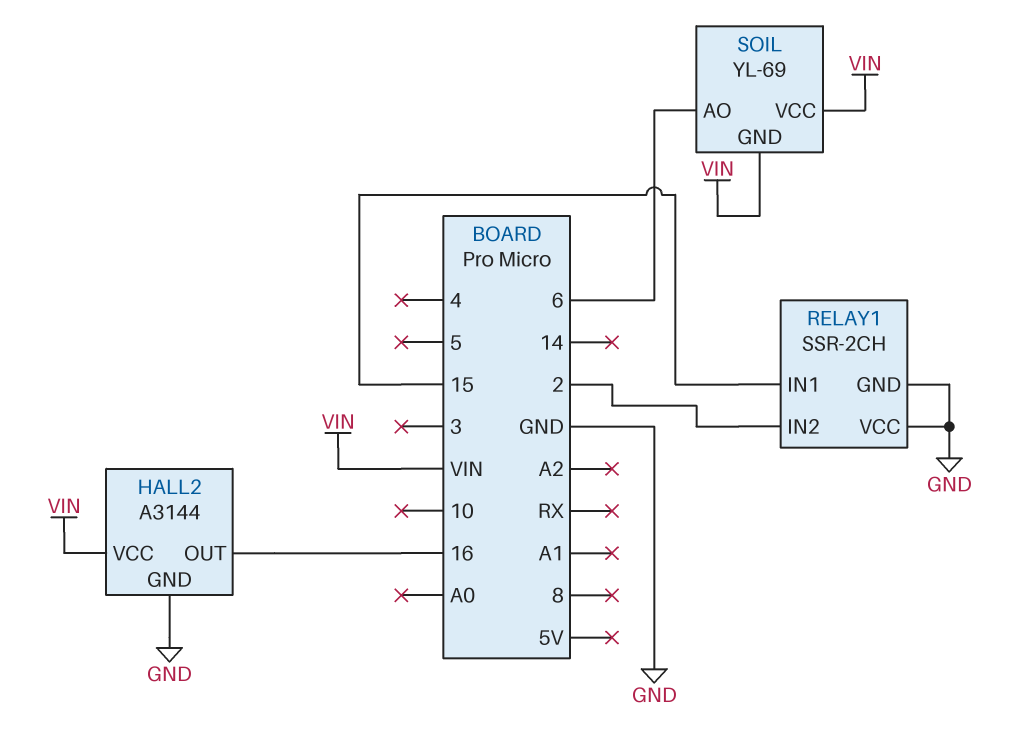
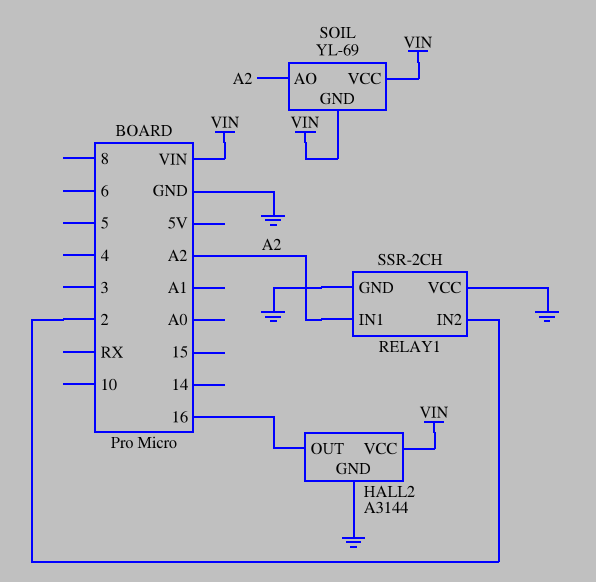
RELAY1 pin IN1: 15 -> A2
SOIL pin AO: 6 -> A2

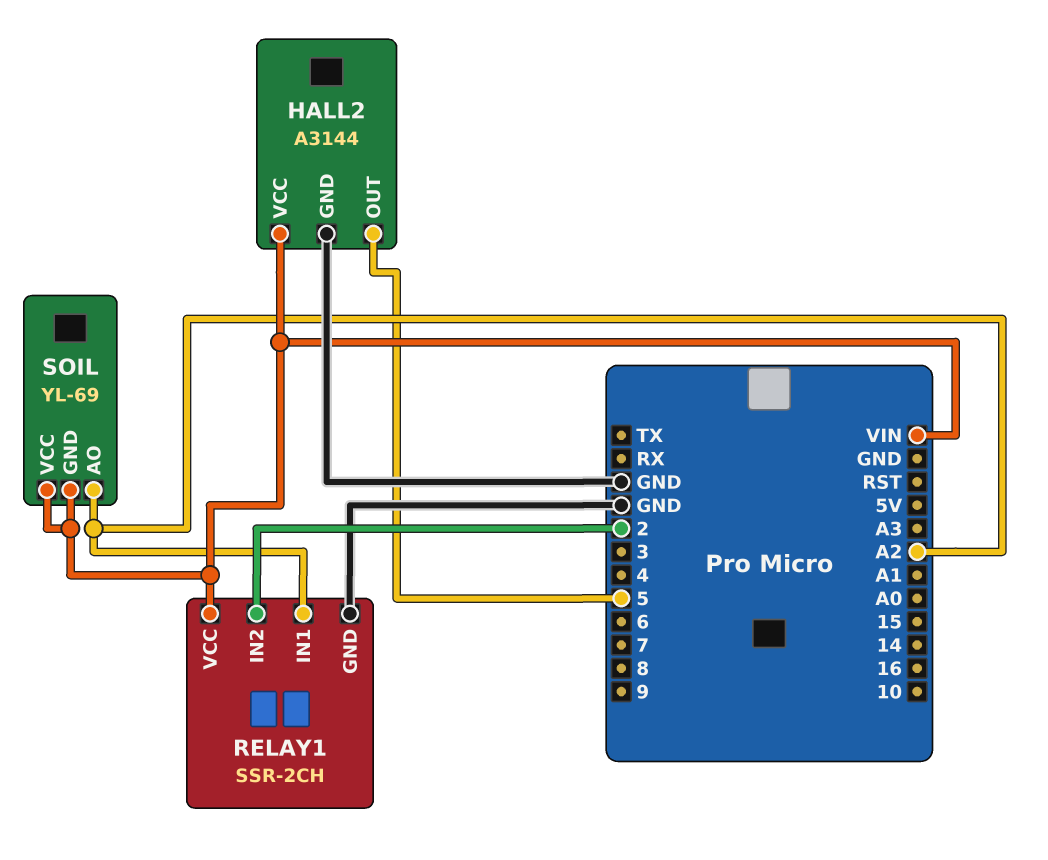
HALL2 pin OUT: 16 -> 5
RELAY1 pin VCC: GND -> VIN

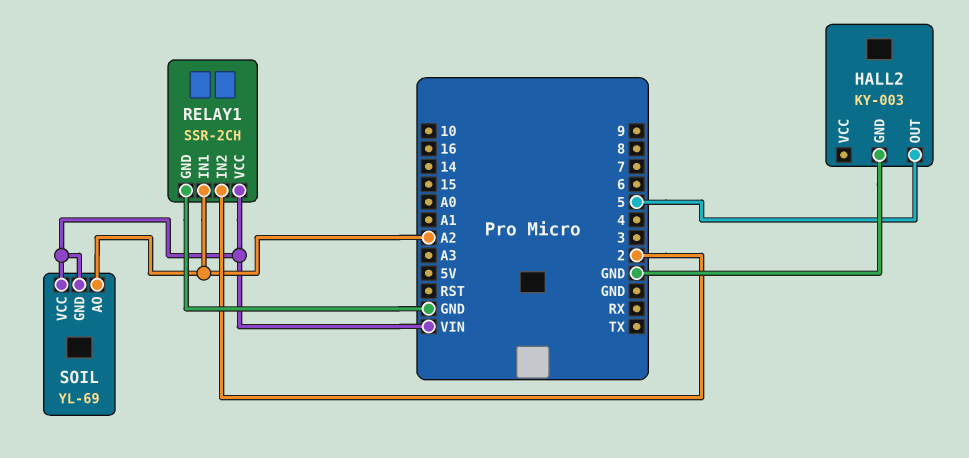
HALL2: A3144 -> KY-003
HALL2 pin VCC: VIN -> none

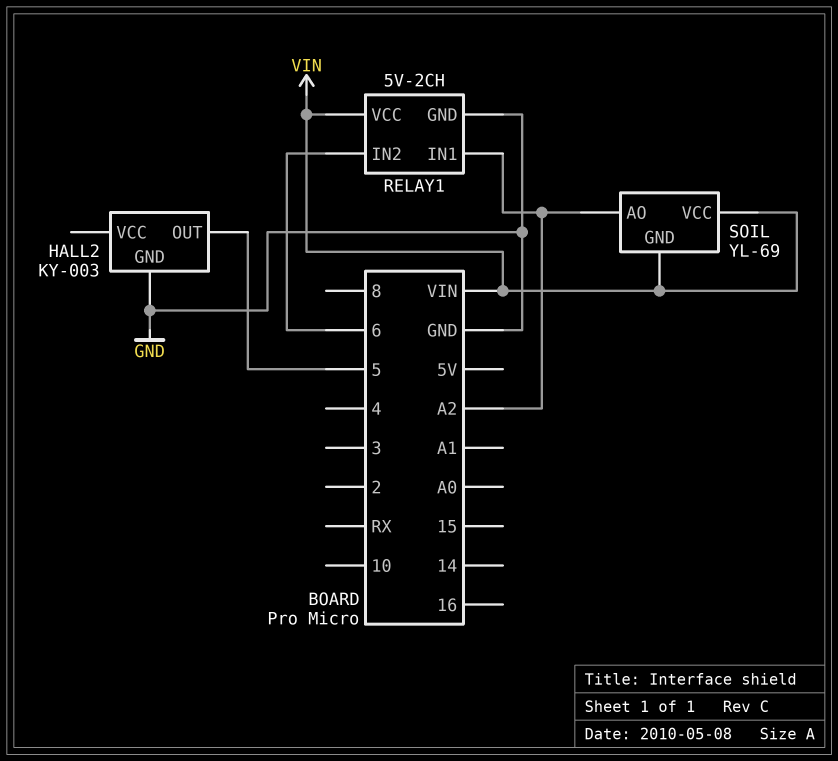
RELAY1: SSR-2CH -> 5V-2CH
RELAY1 pin IN2: 2 -> 6

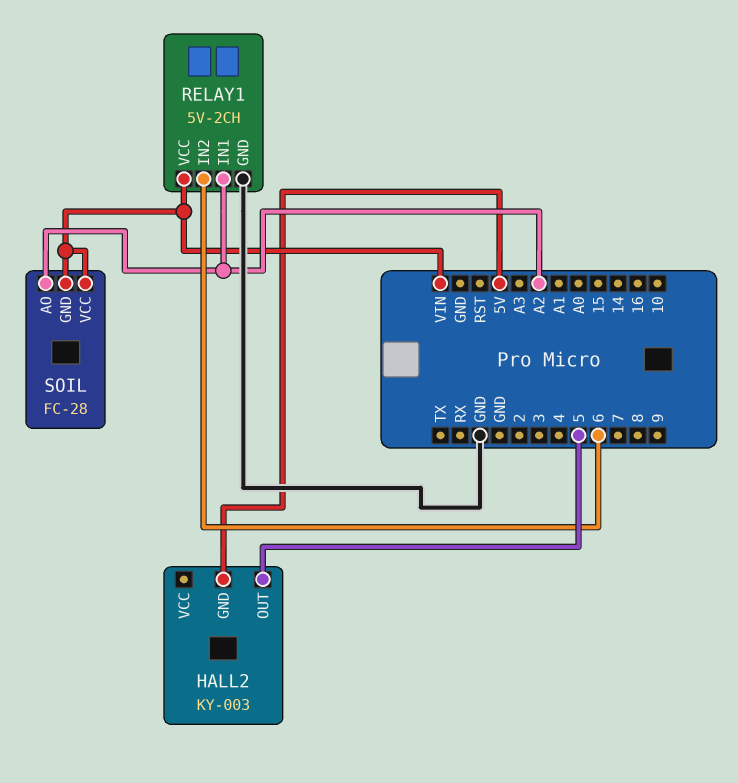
HALL2 pin GND: GND -> 5V
SOIL: YL-69 -> FC-28

